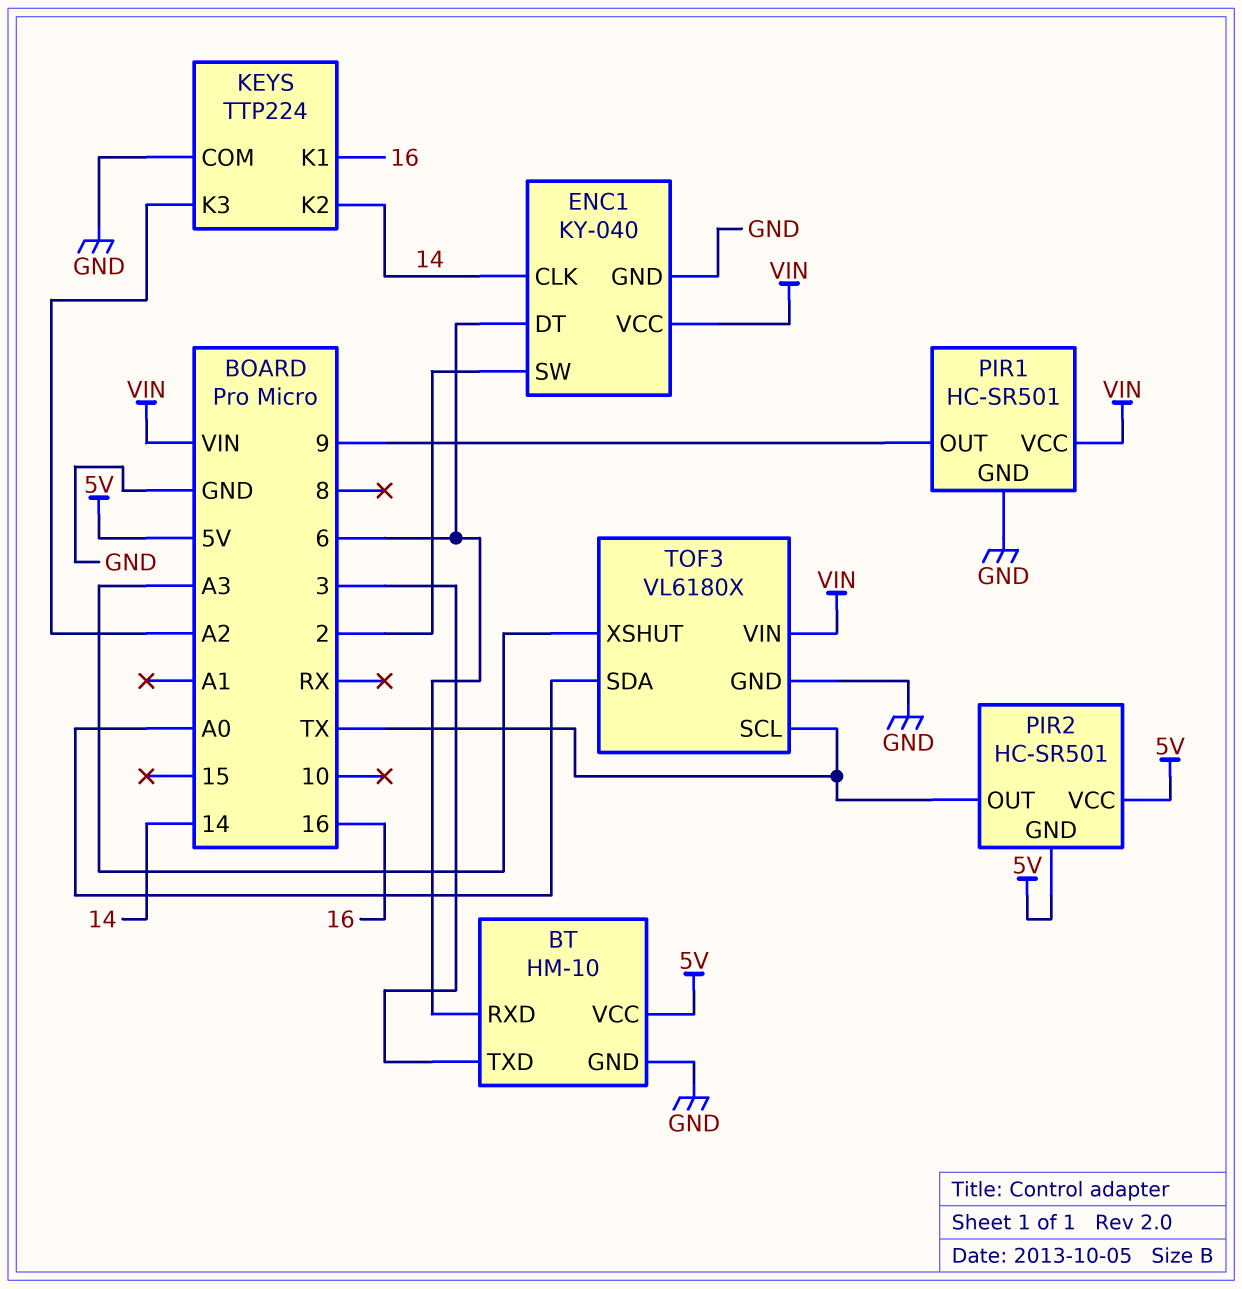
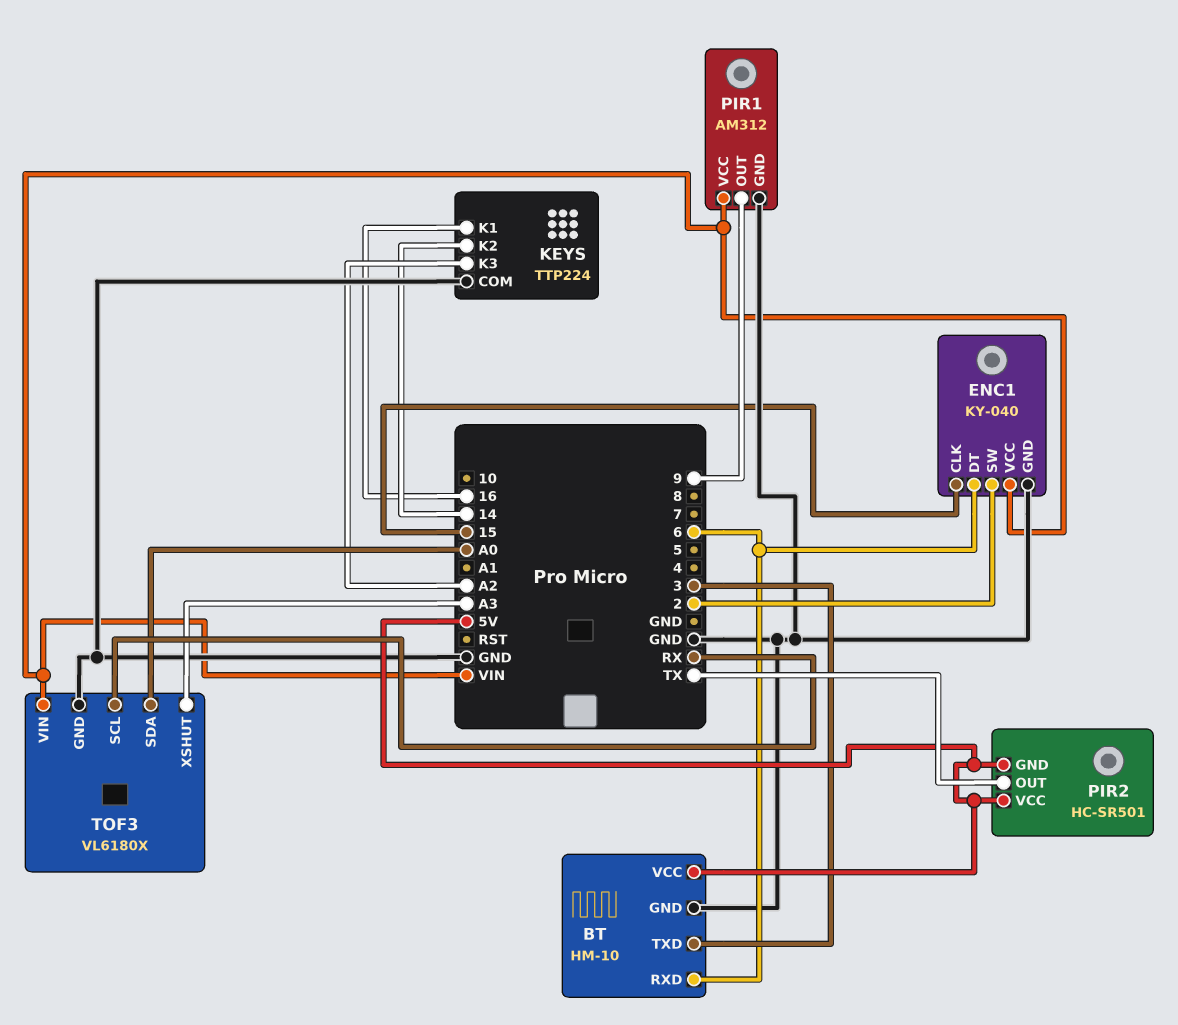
ENC1 pin CLK: 14 -> 15
PIR1: HC-SR501 -> AM312
TOF3 pin SCL: TX -> RX

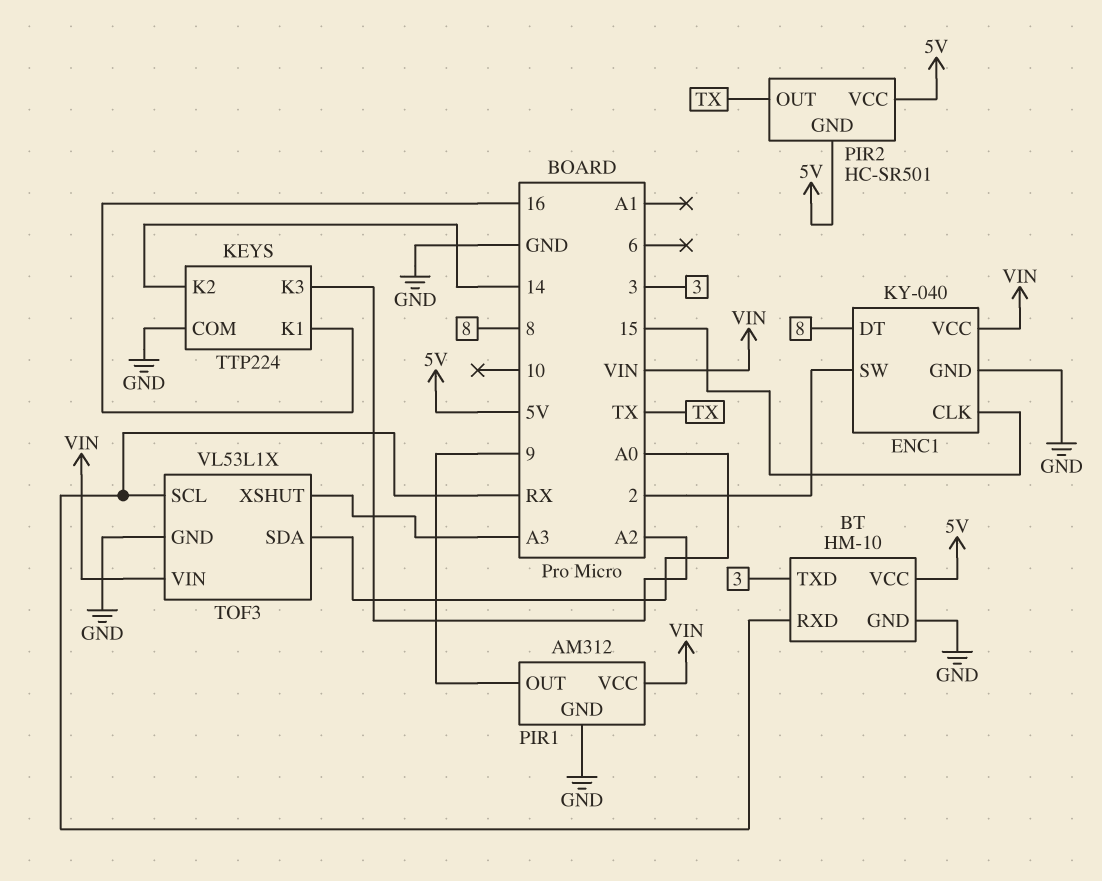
BT pin RXD: 6 -> RX
ENC1 pin DT: 6 -> 8
TOF3: VL6180X -> VL53L1X

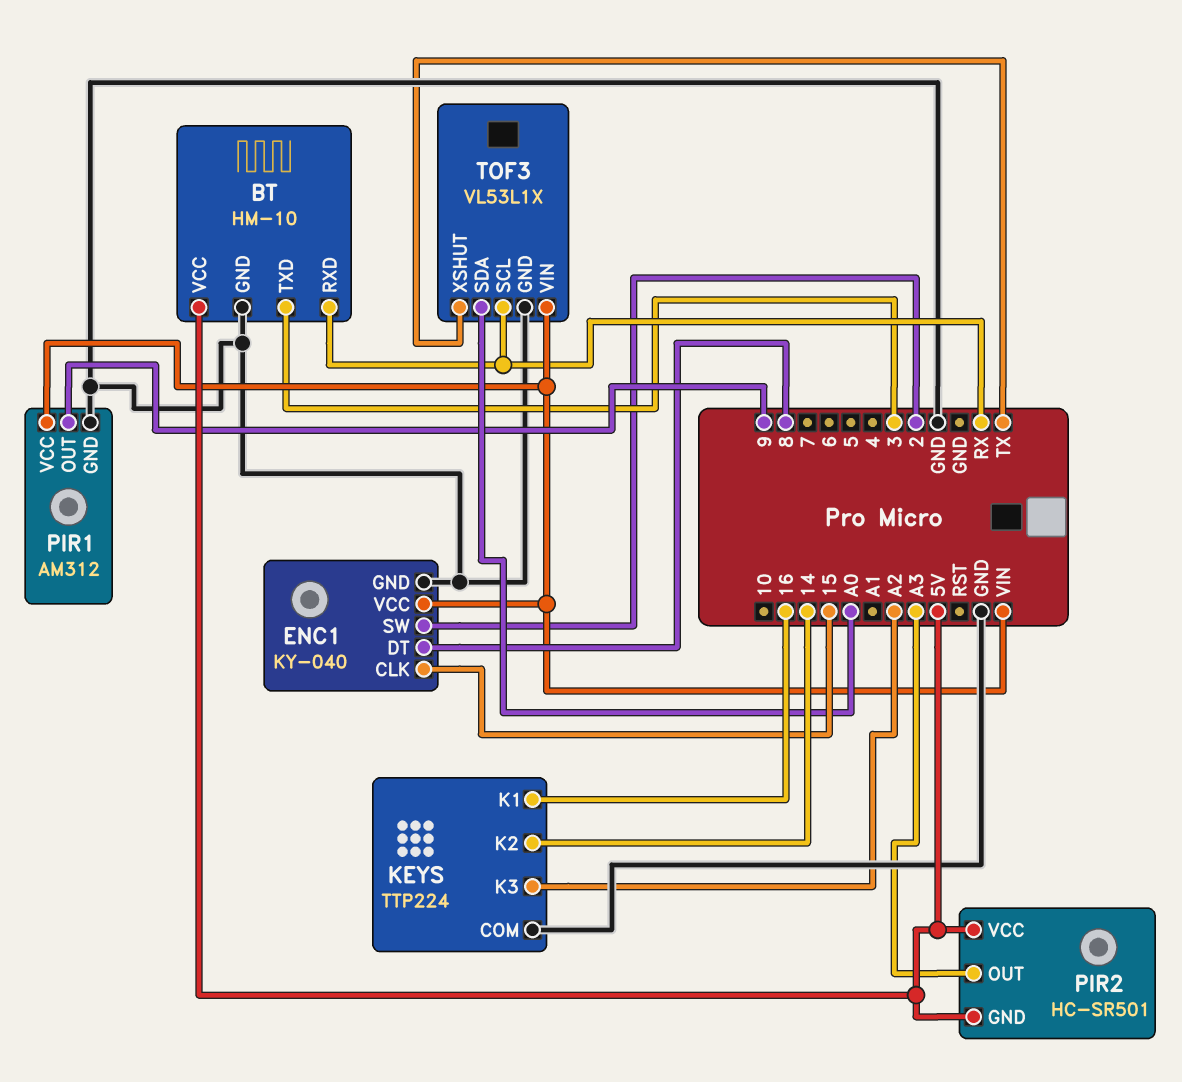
PIR2 pin OUT: TX -> A3
TOF3 pin XSHUT: A3 -> TX

